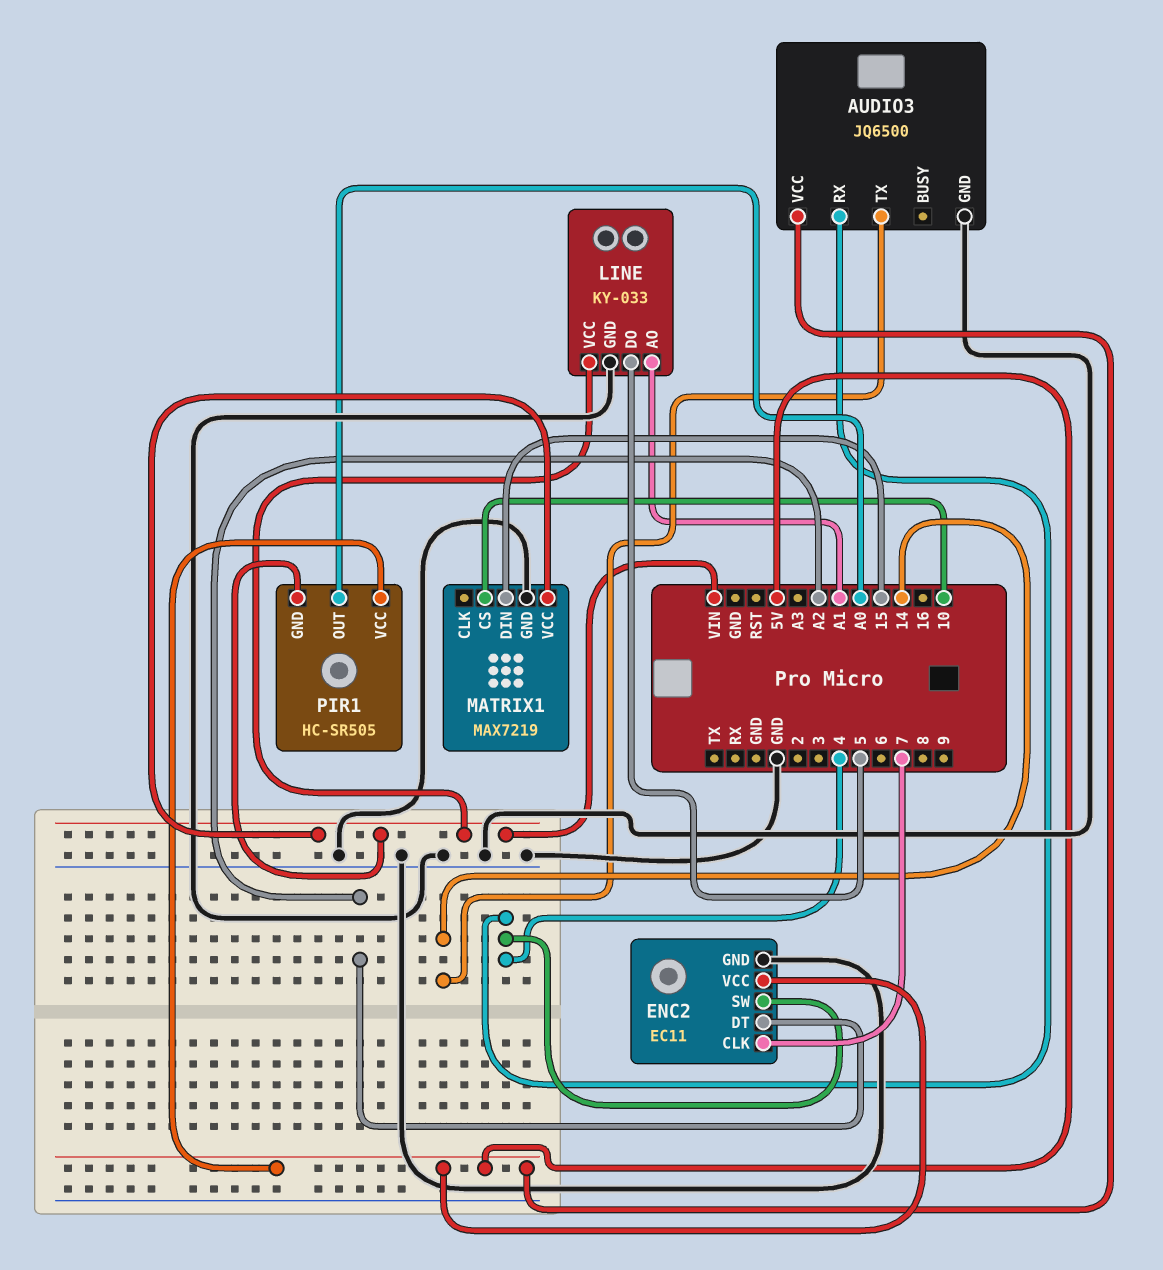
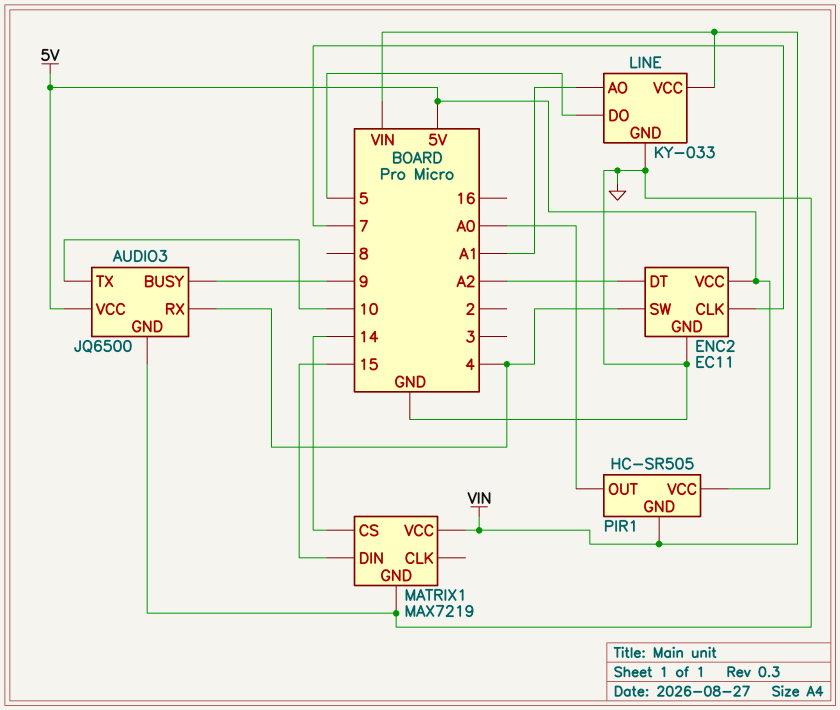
AUDIO3 pin BUSY: none -> 9
AUDIO3 pin TX: 14 -> 10
MATRIX1 pin CS: 10 -> 14

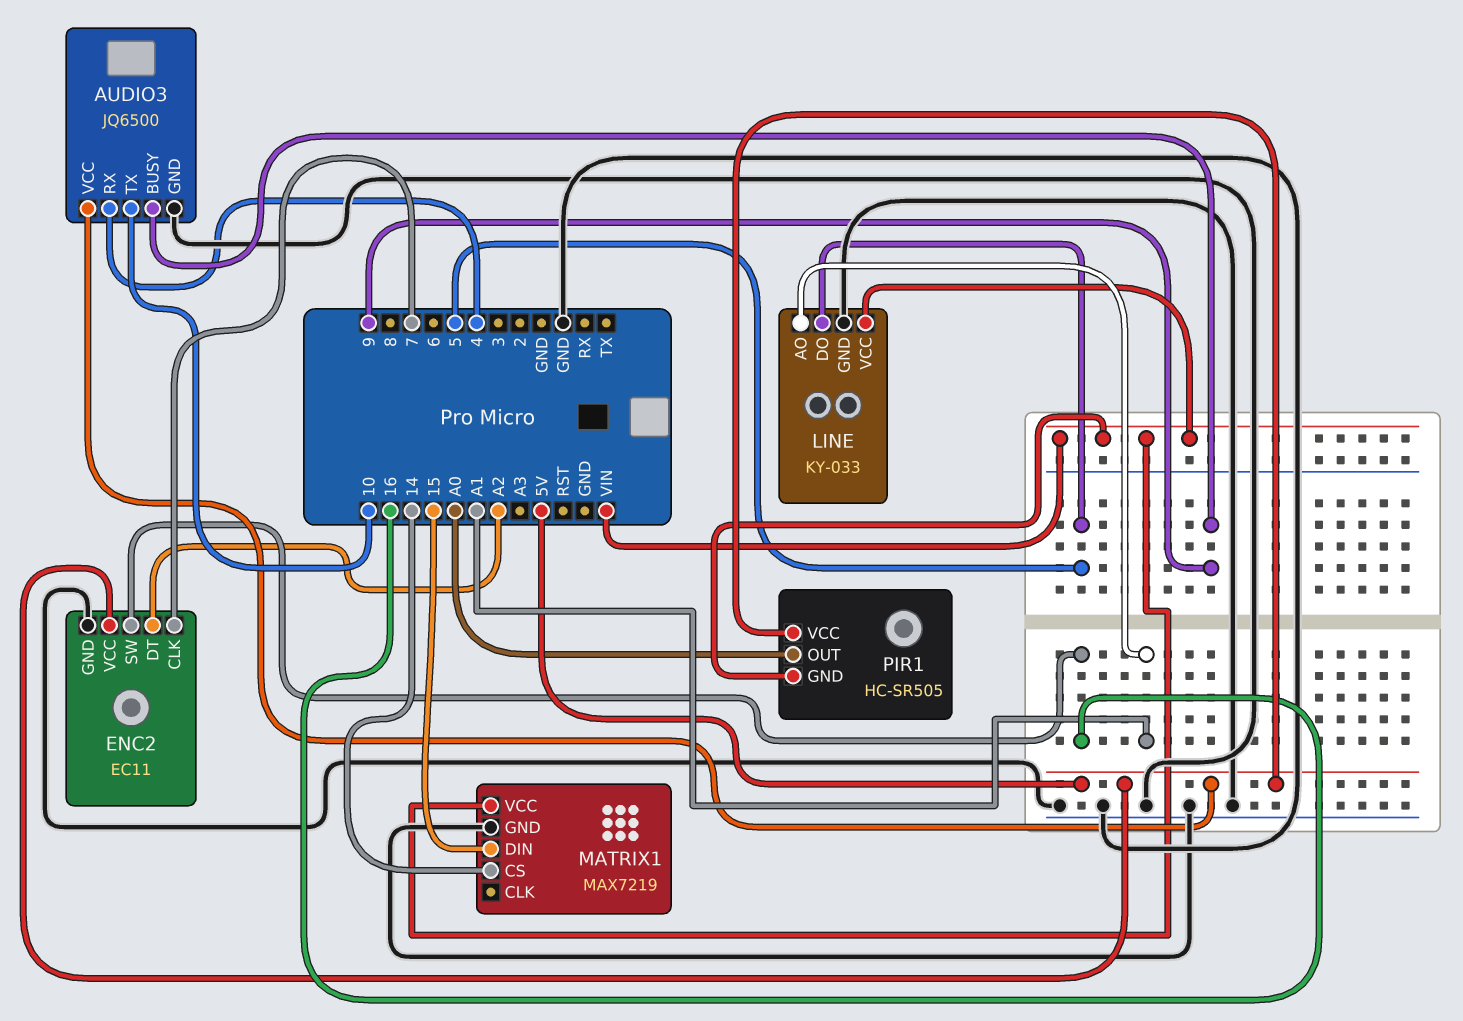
ENC2 pin SW: 4 -> 16

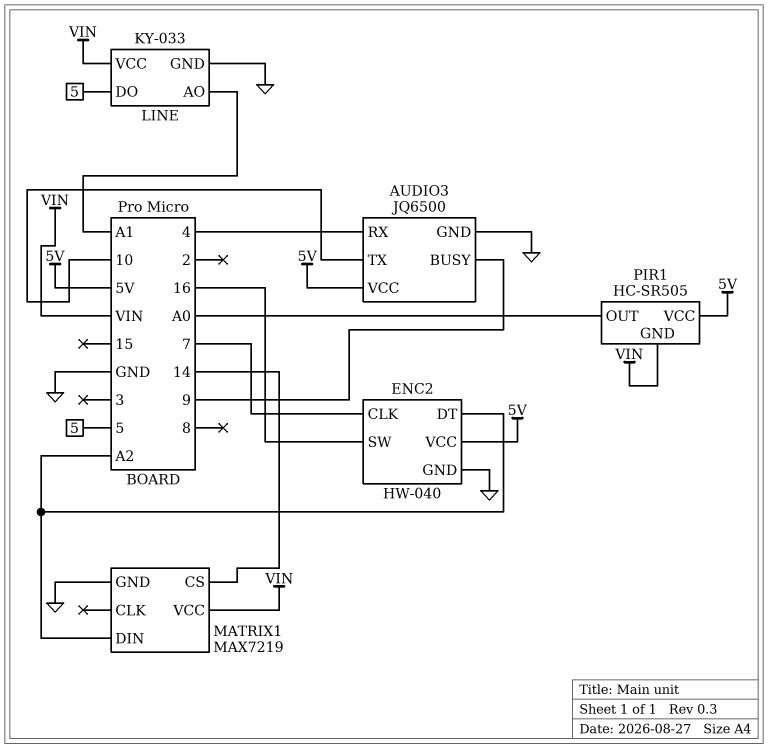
ENC2: EC11 -> HW-040
MATRIX1 pin DIN: 15 -> A2

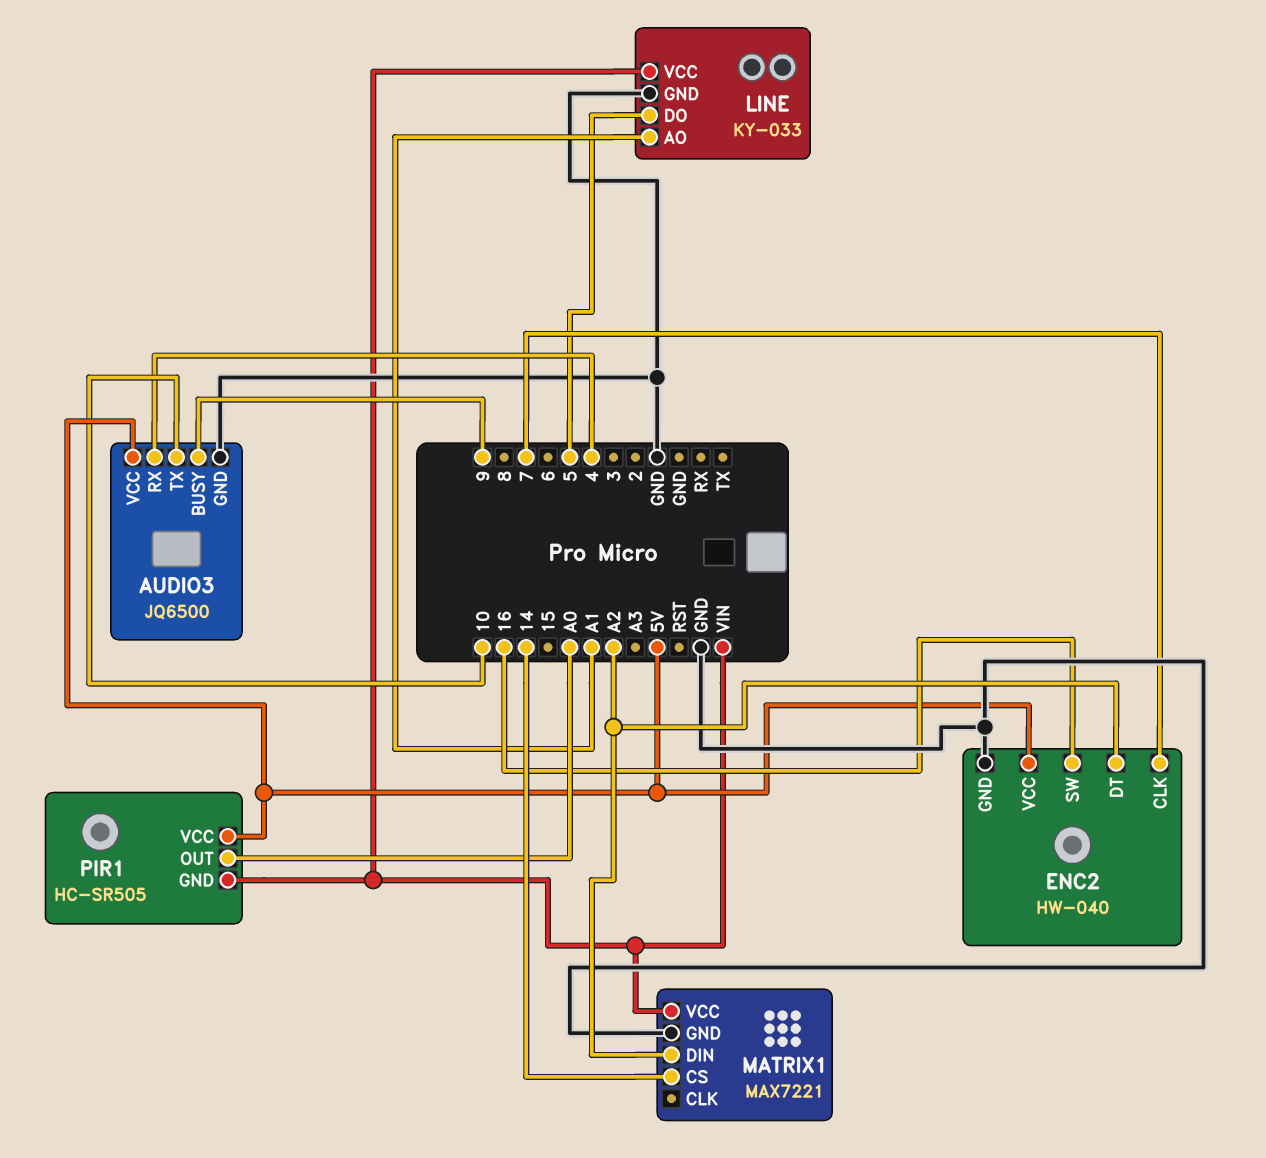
MATRIX1: MAX7219 -> MAX7221

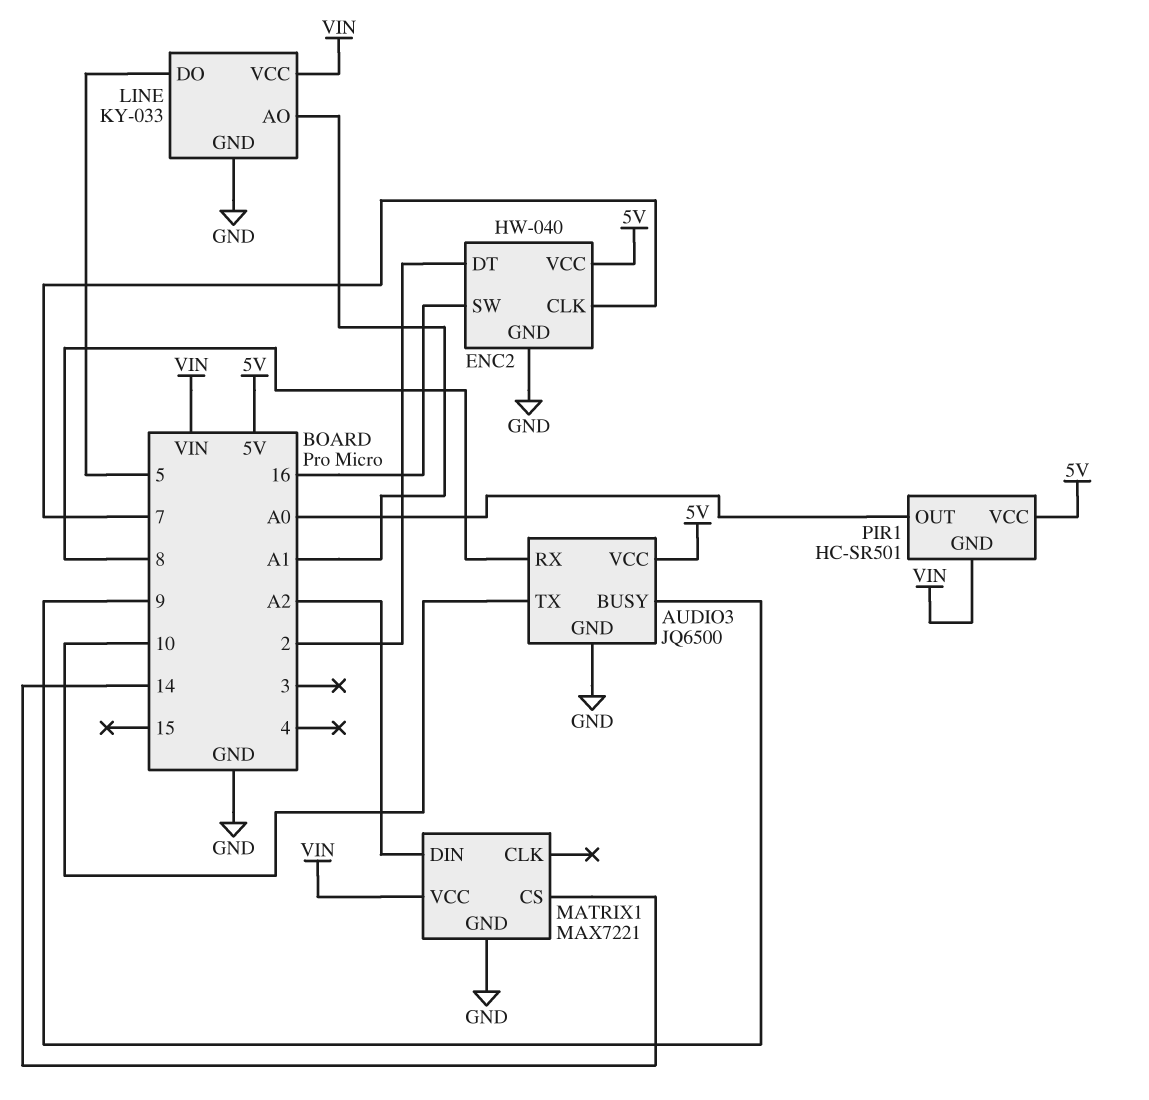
AUDIO3 pin RX: 4 -> 8
ENC2 pin DT: A2 -> 2
PIR1: HC-SR505 -> HC-SR501

